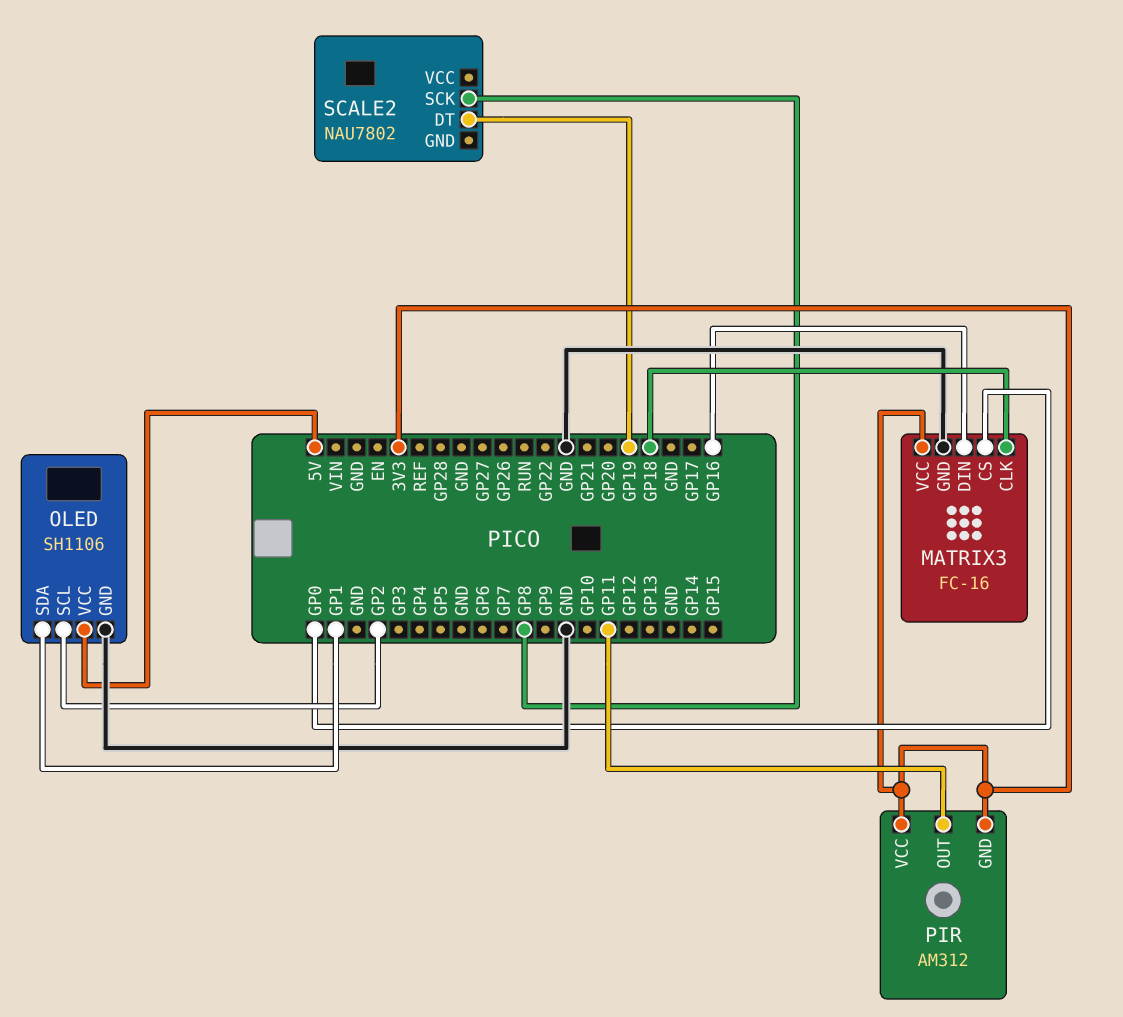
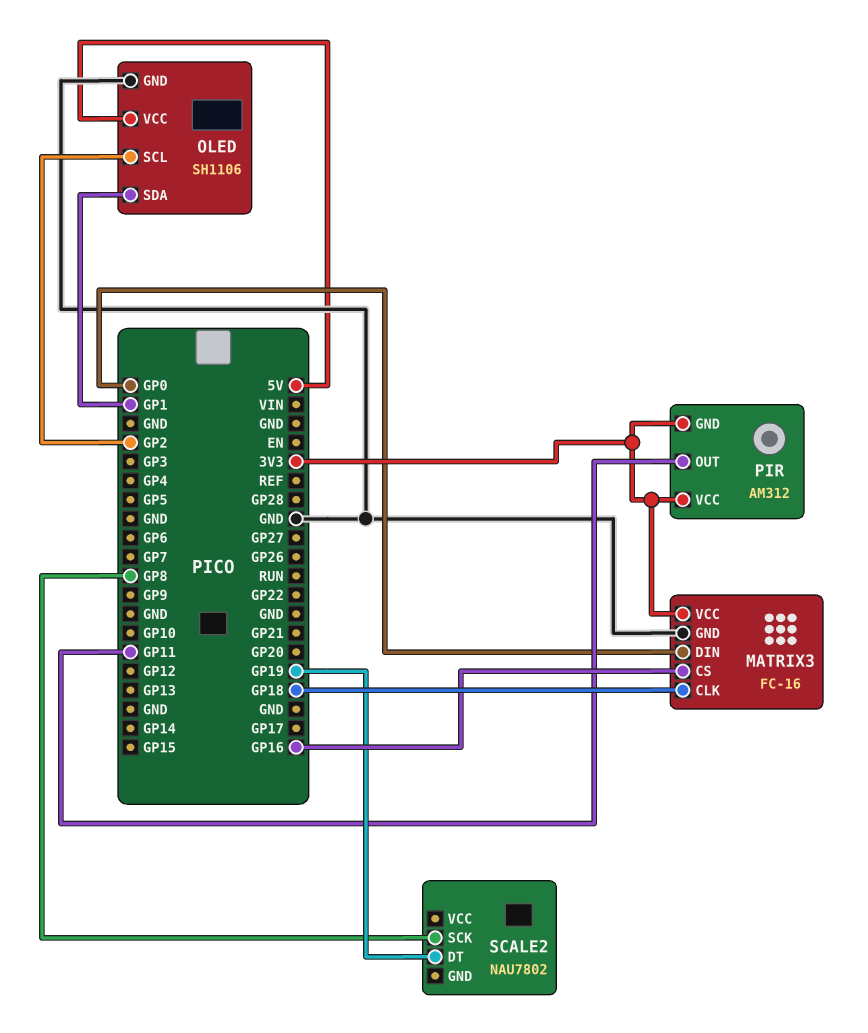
MATRIX3 pin CS: GP0 -> GP16
MATRIX3 pin DIN: GP16 -> GP0

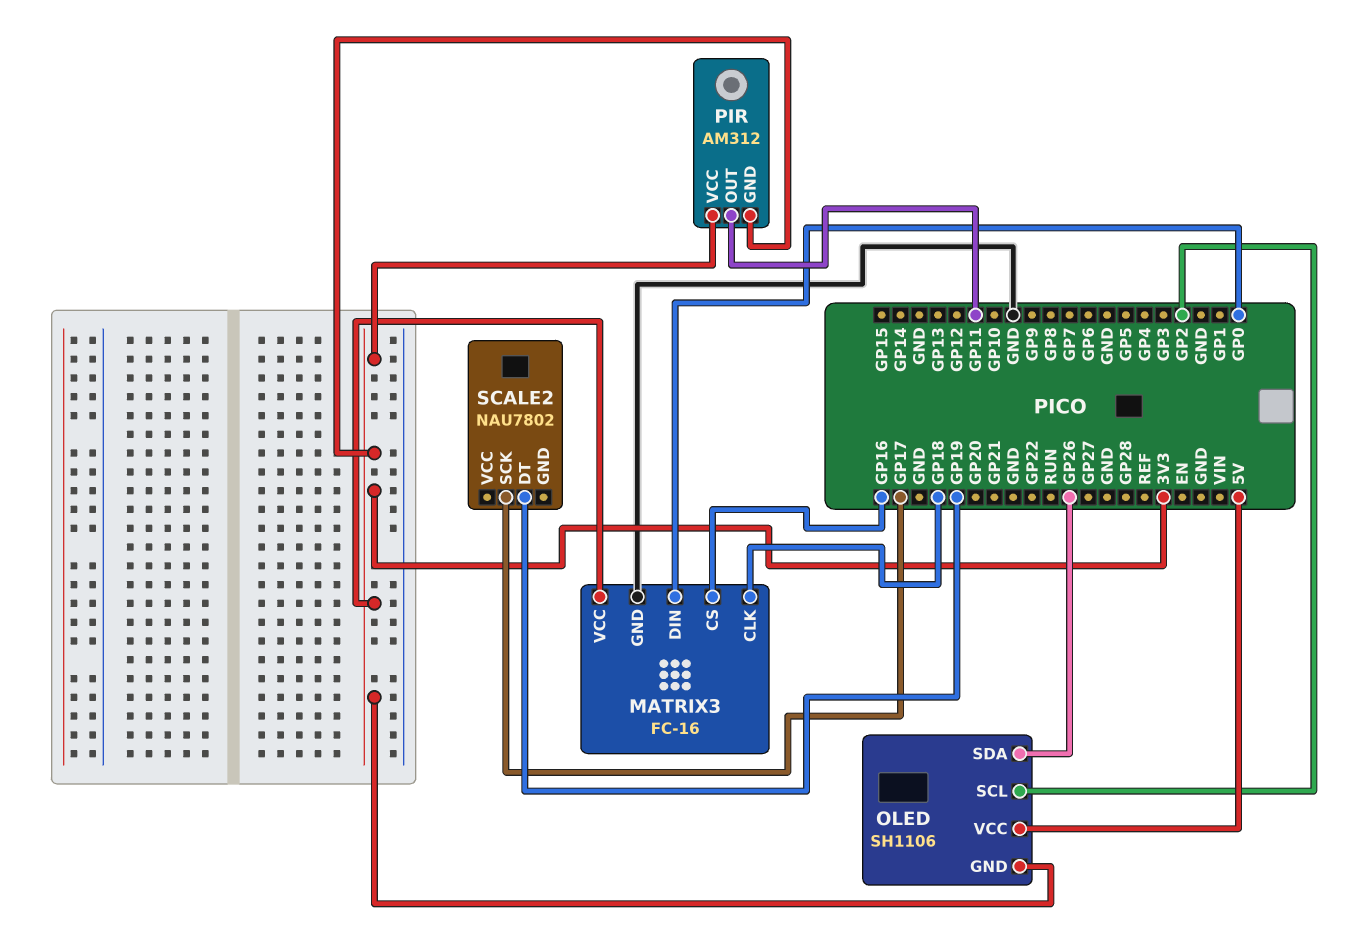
OLED pin GND: GND -> 3V3
OLED pin SDA: GP1 -> GP26
SCALE2 pin SCK: GP8 -> GP17

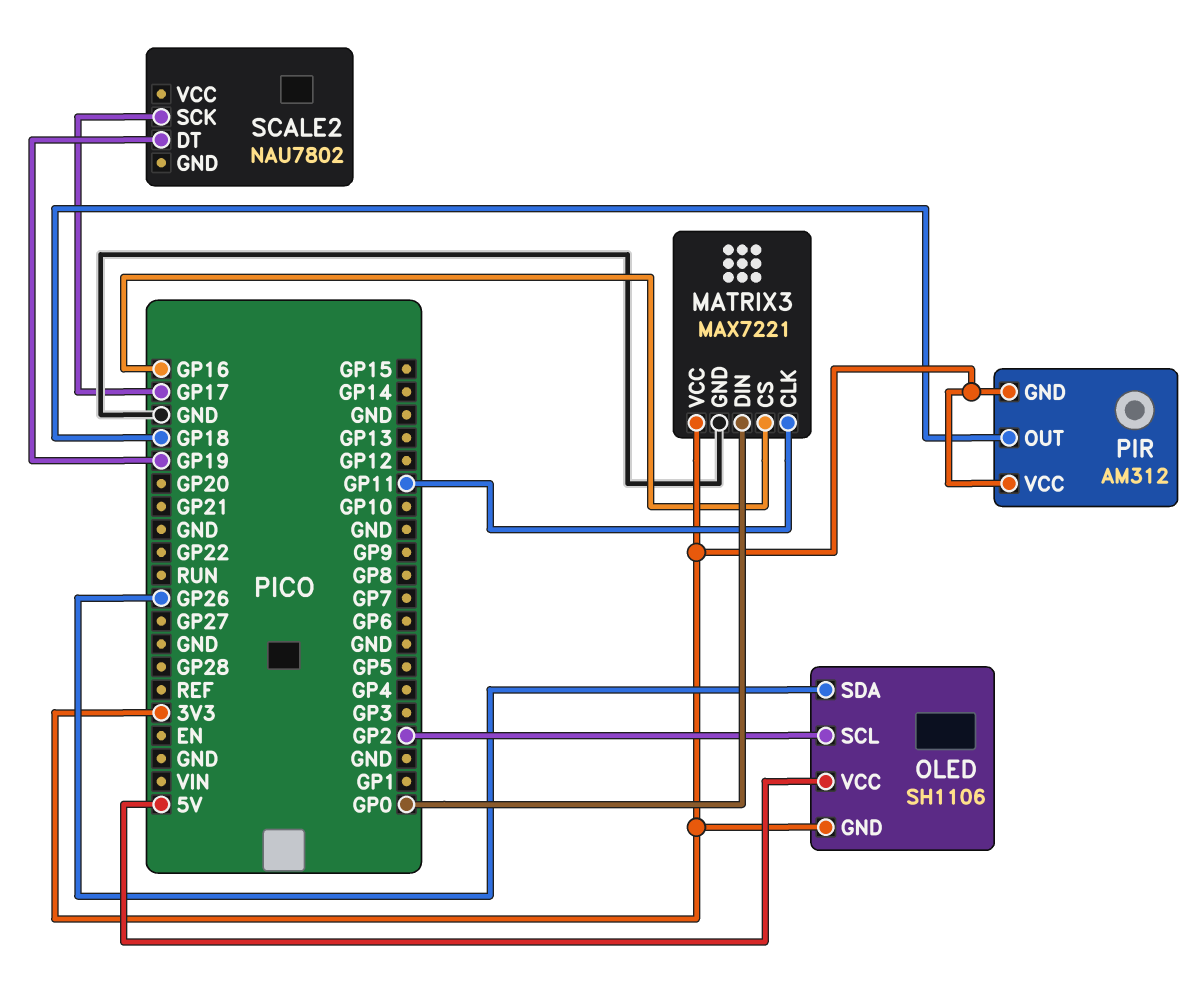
MATRIX3: FC-16 -> MAX7221
MATRIX3 pin CLK: GP18 -> GP11
PIR pin OUT: GP11 -> GP18

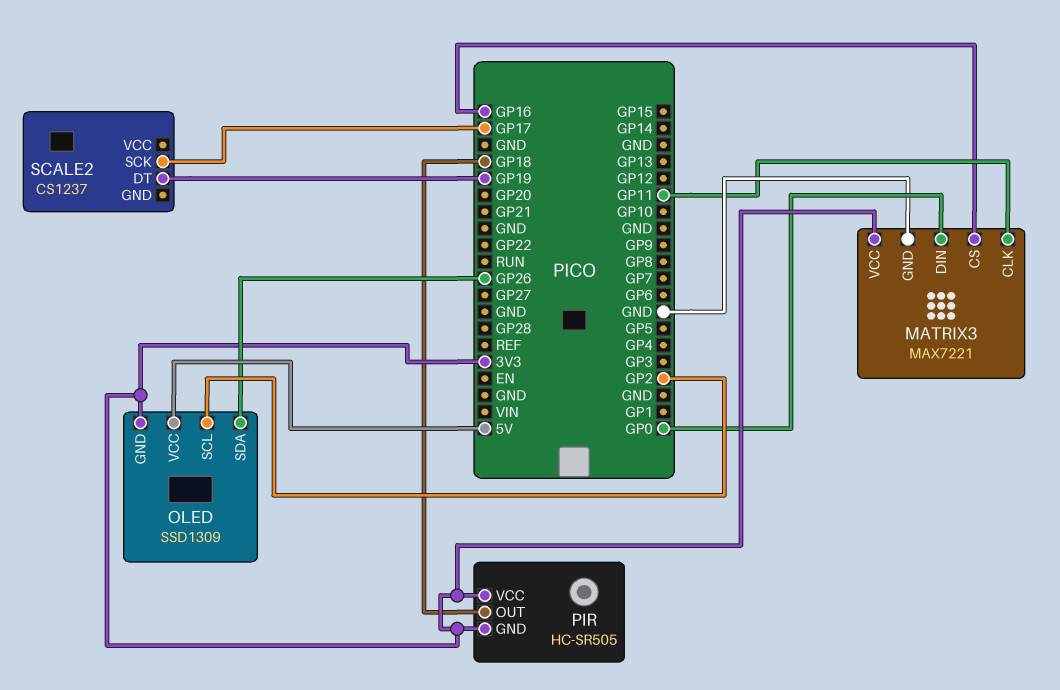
OLED: SH1106 -> SSD1309
PIR: AM312 -> HC-SR505
SCALE2: NAU7802 -> CS1237

